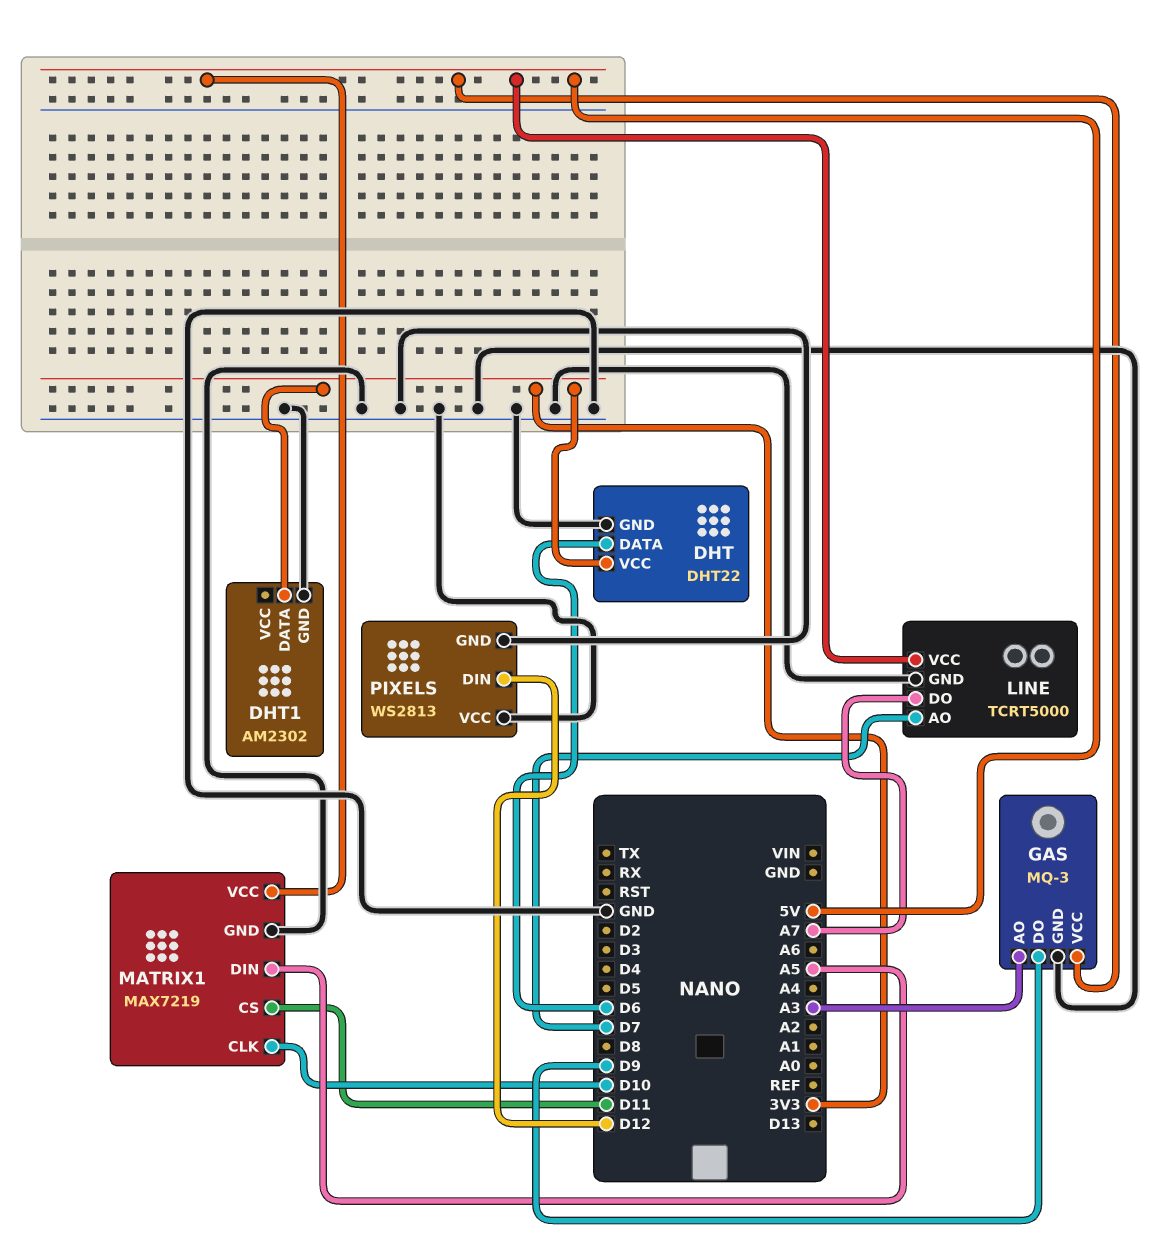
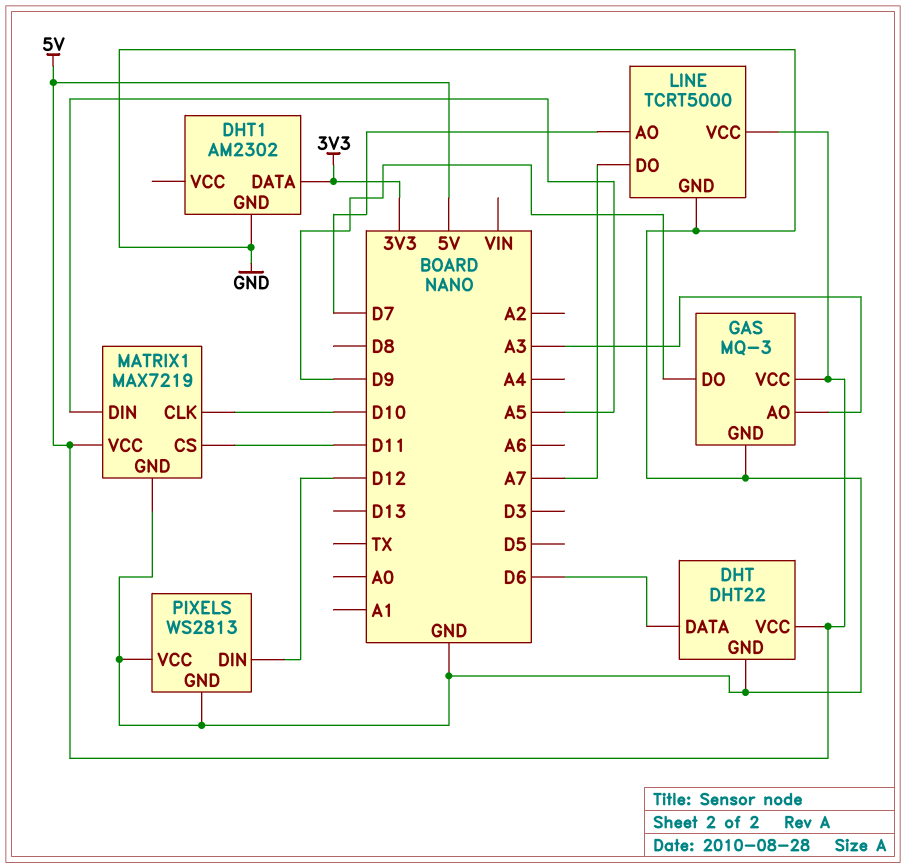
DHT pin VCC: 3V3 -> 5V

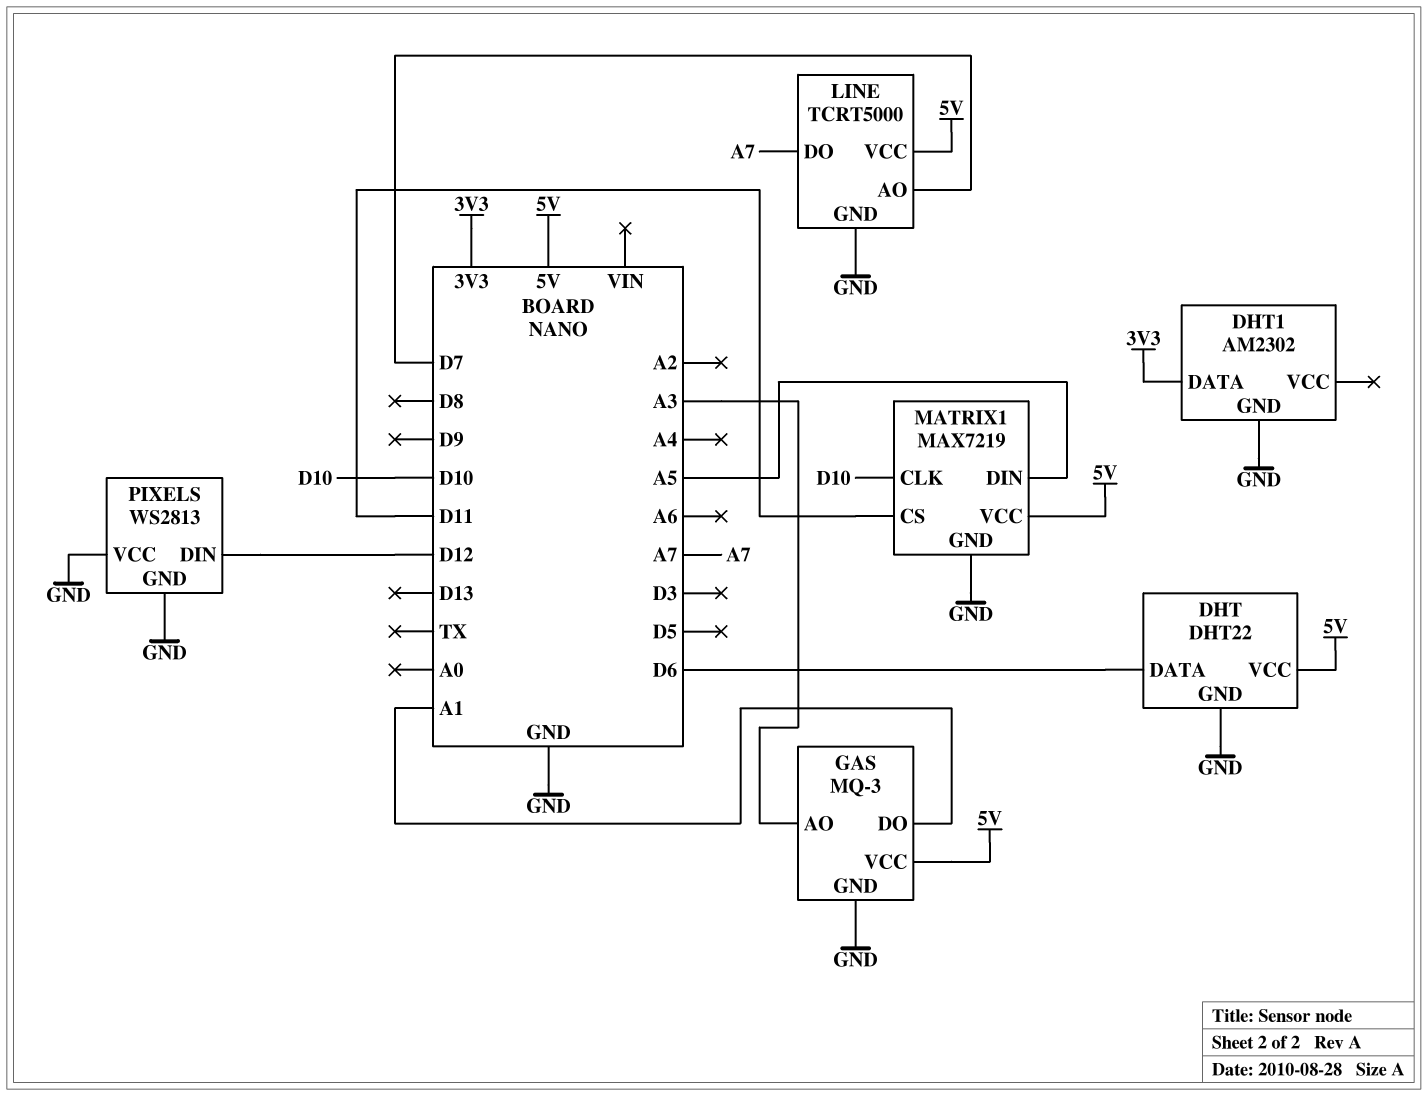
GAS pin DO: D9 -> A1

